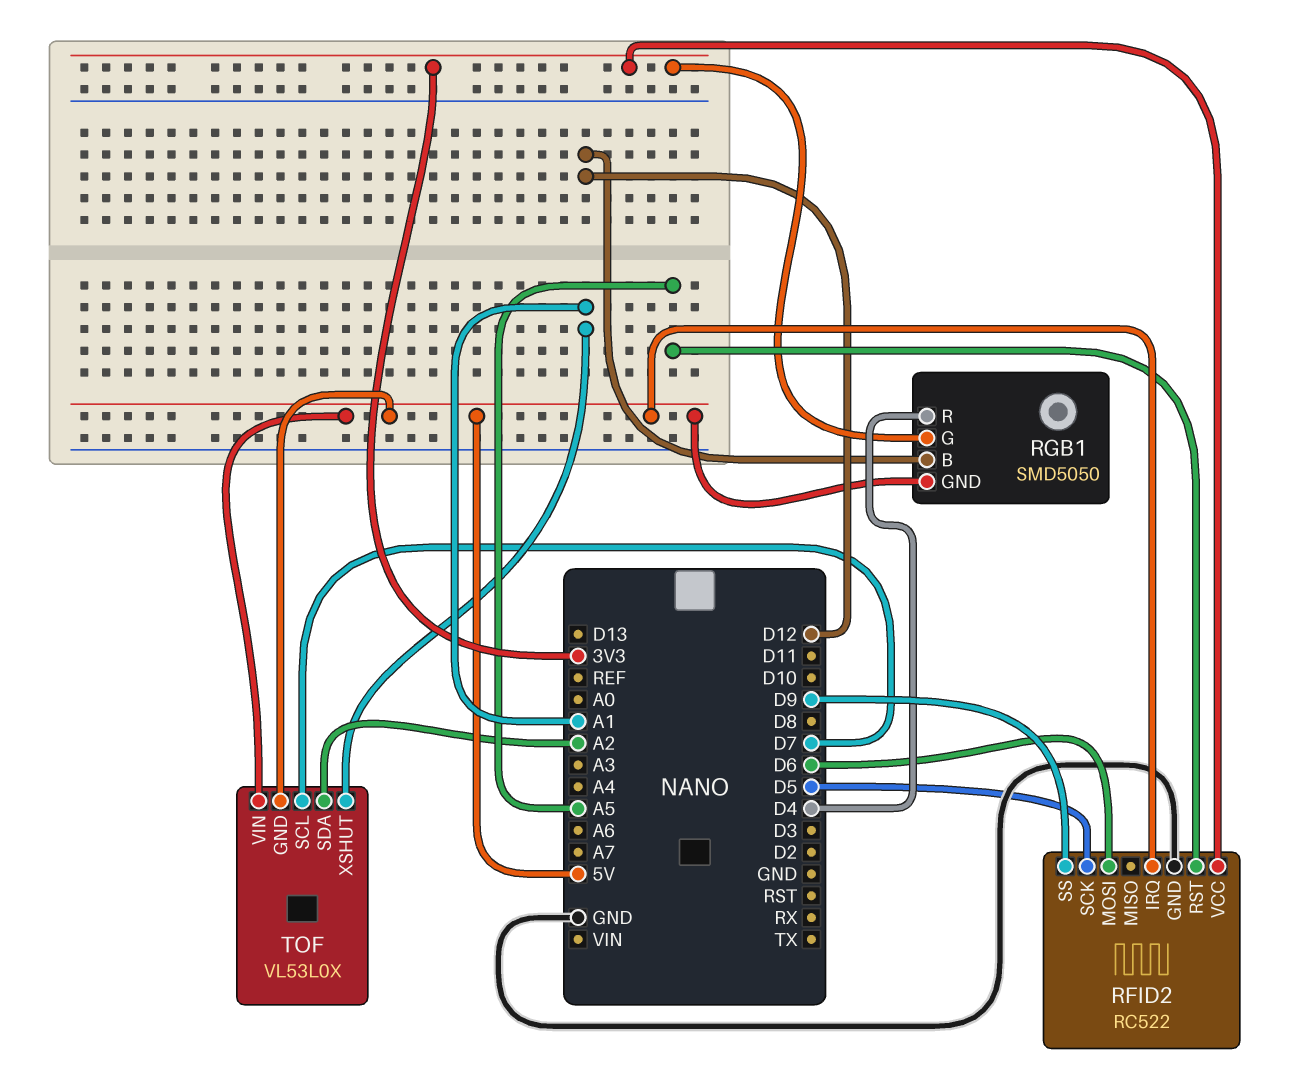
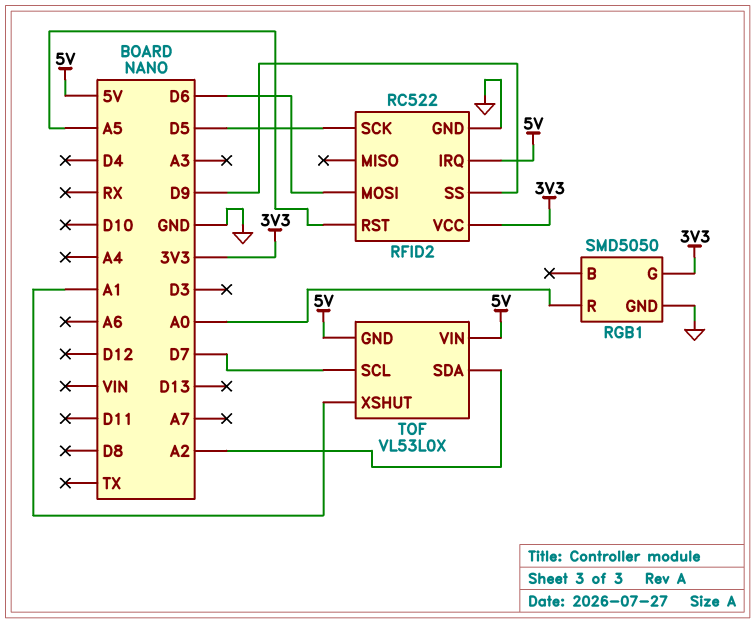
RGB1 pin B: D12 -> none
RGB1 pin GND: 5V -> GND
RGB1 pin R: D4 -> A0

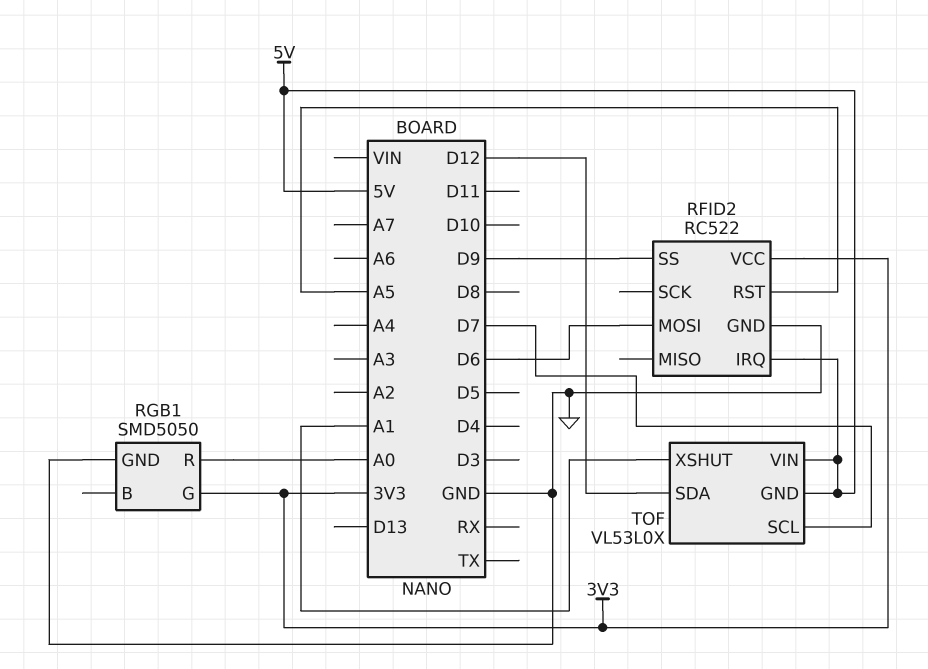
RFID2 pin SCK: D5 -> none
TOF pin SDA: A2 -> D12

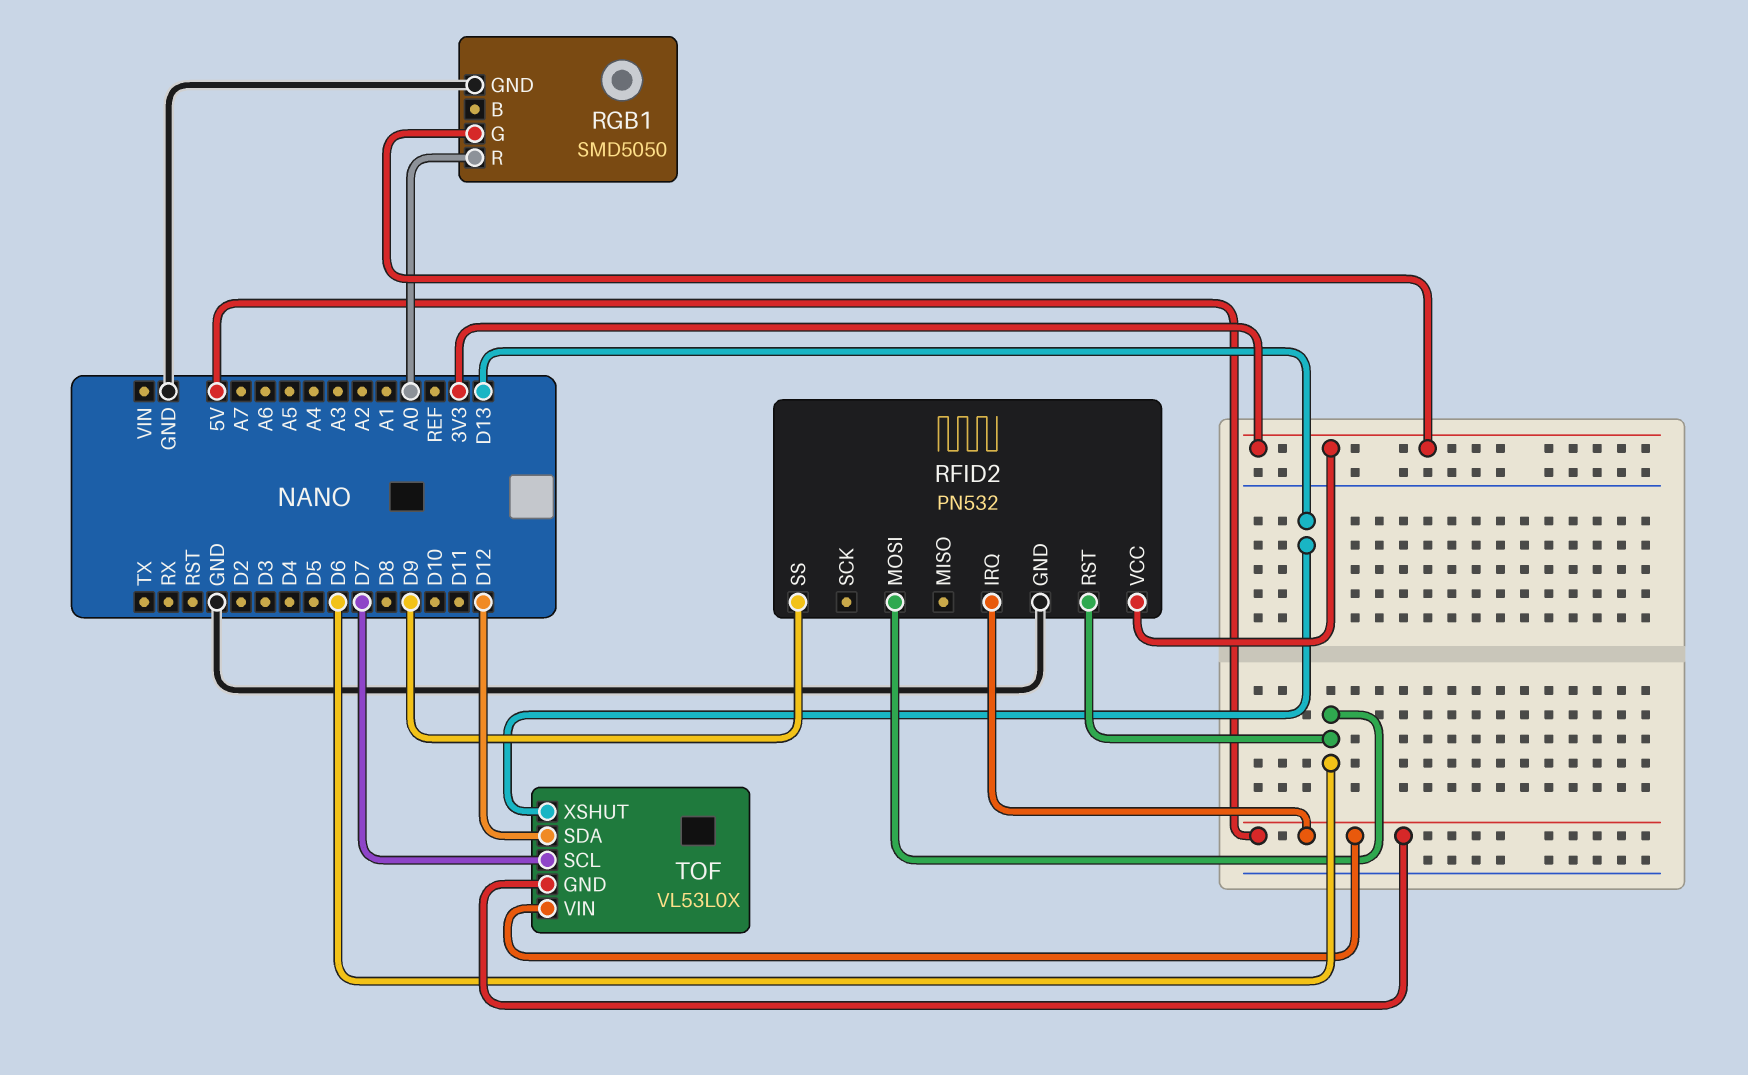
RFID2: RC522 -> PN532
RFID2 pin RST: A5 -> D6
TOF pin XSHUT: A1 -> D13

